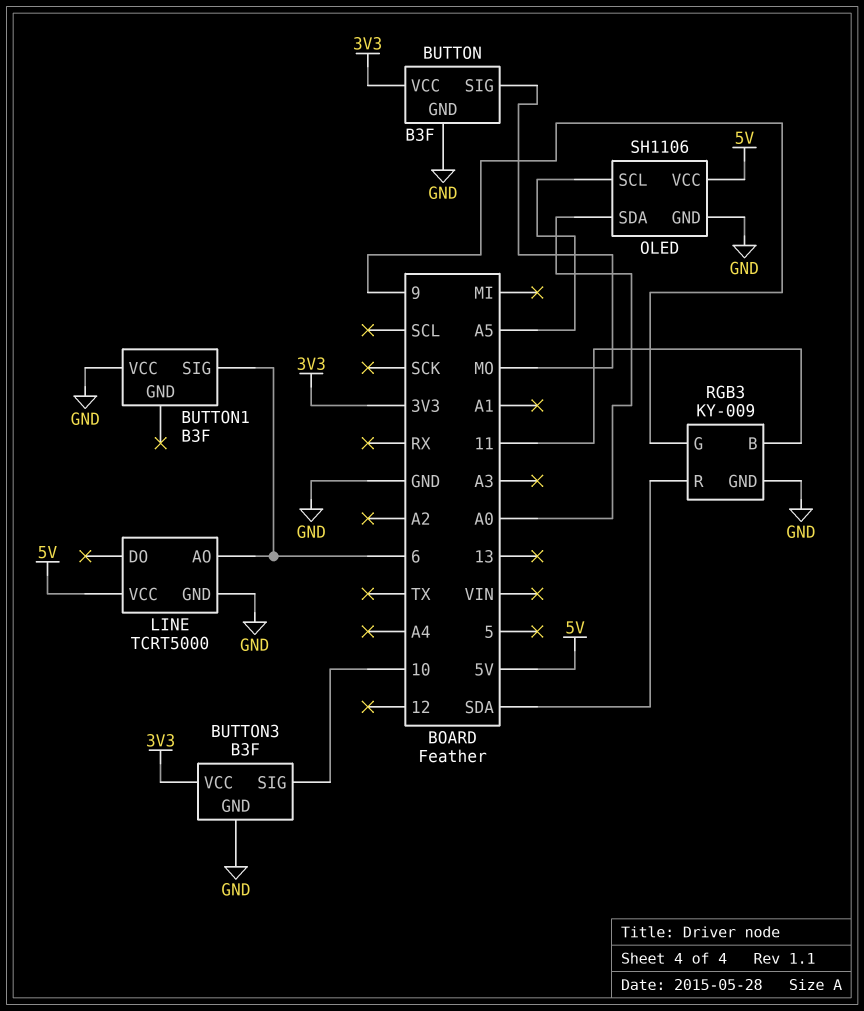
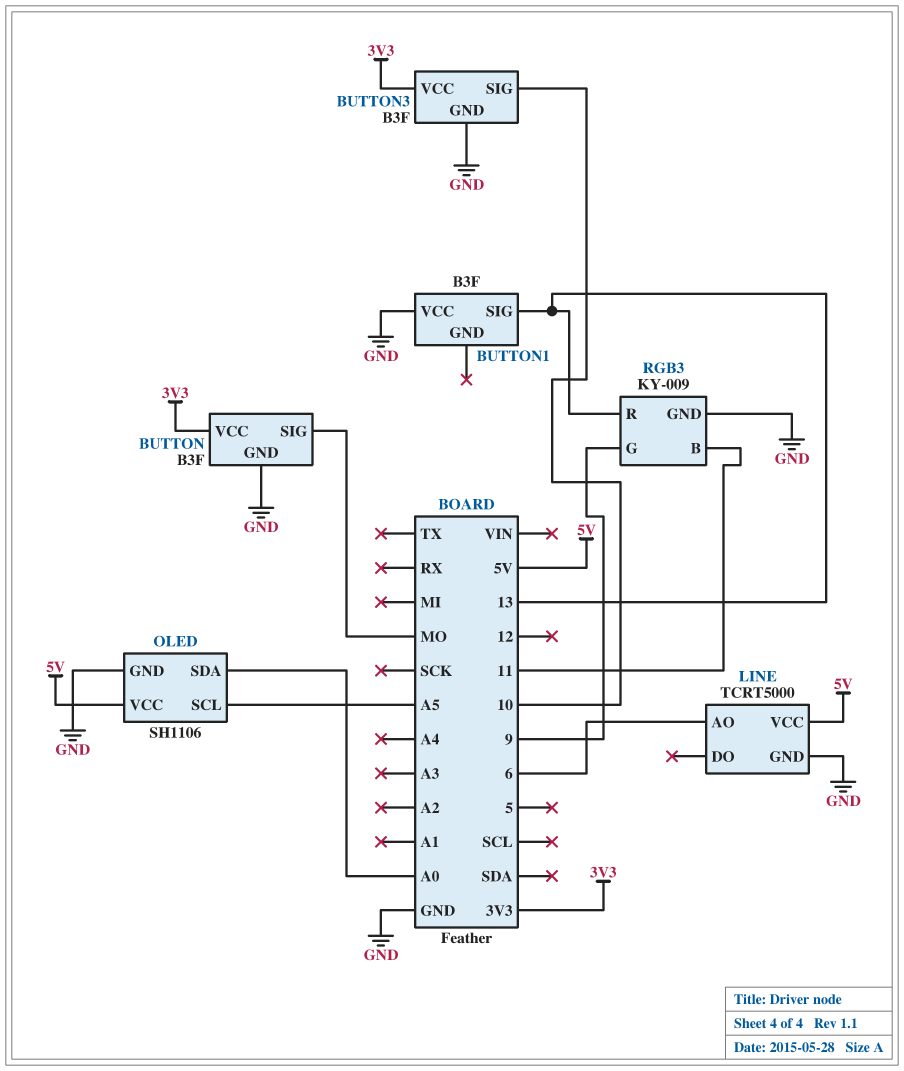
BUTTON1 pin SIG: 6 -> 13
RGB3 pin R: SDA -> 13

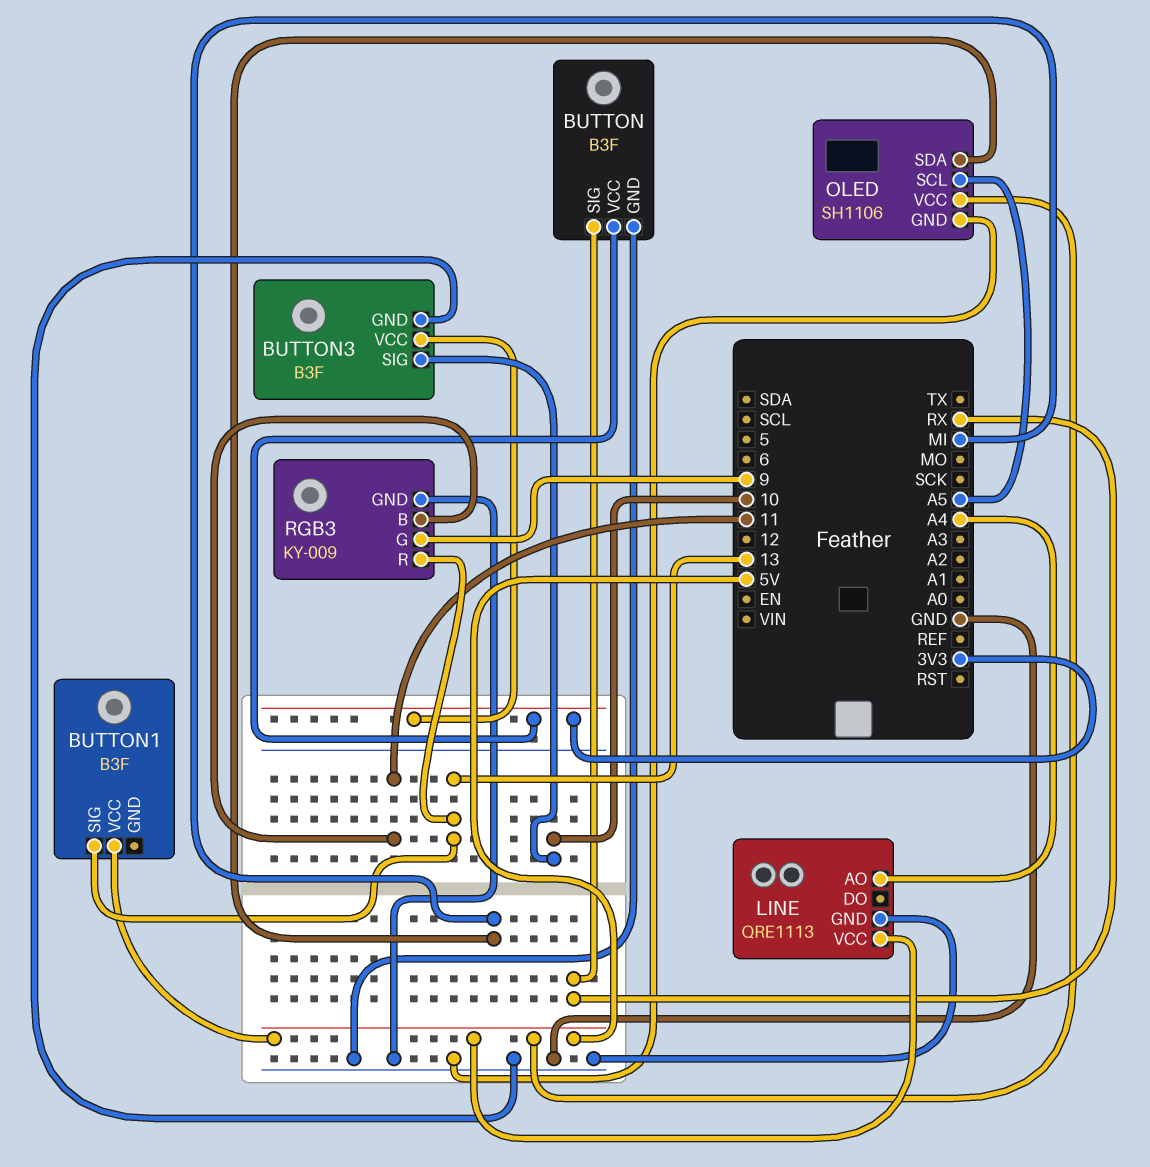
BUTTON pin SIG: MO -> RX
BUTTON1 pin VCC: GND -> 5V
LINE: TCRT5000 -> QRE1113
LINE pin AO: 6 -> A4
OLED pin SDA: A0 -> MI

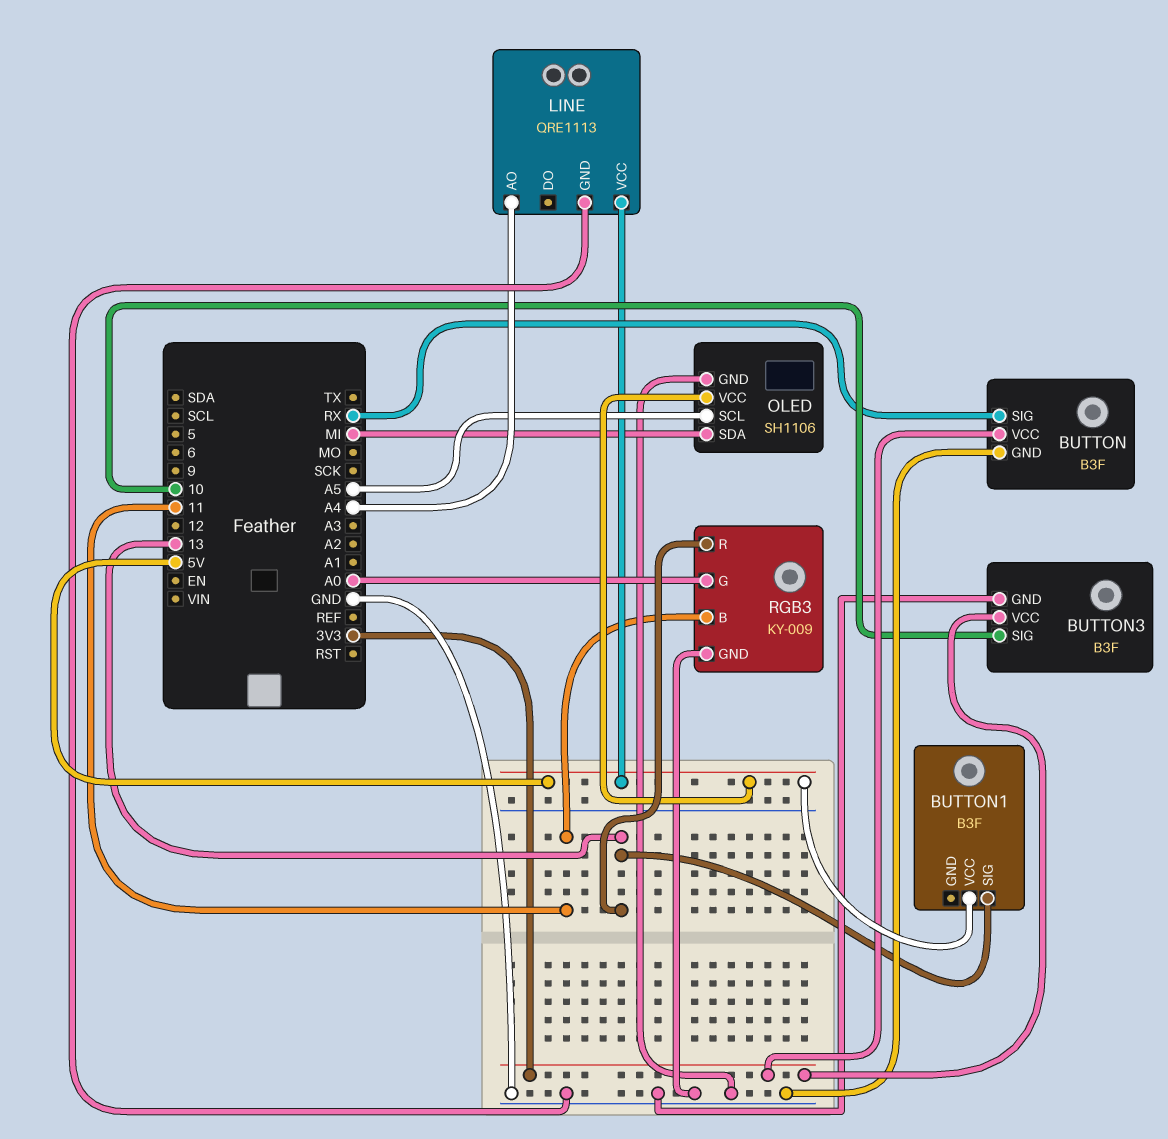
RGB3 pin G: 9 -> A0

